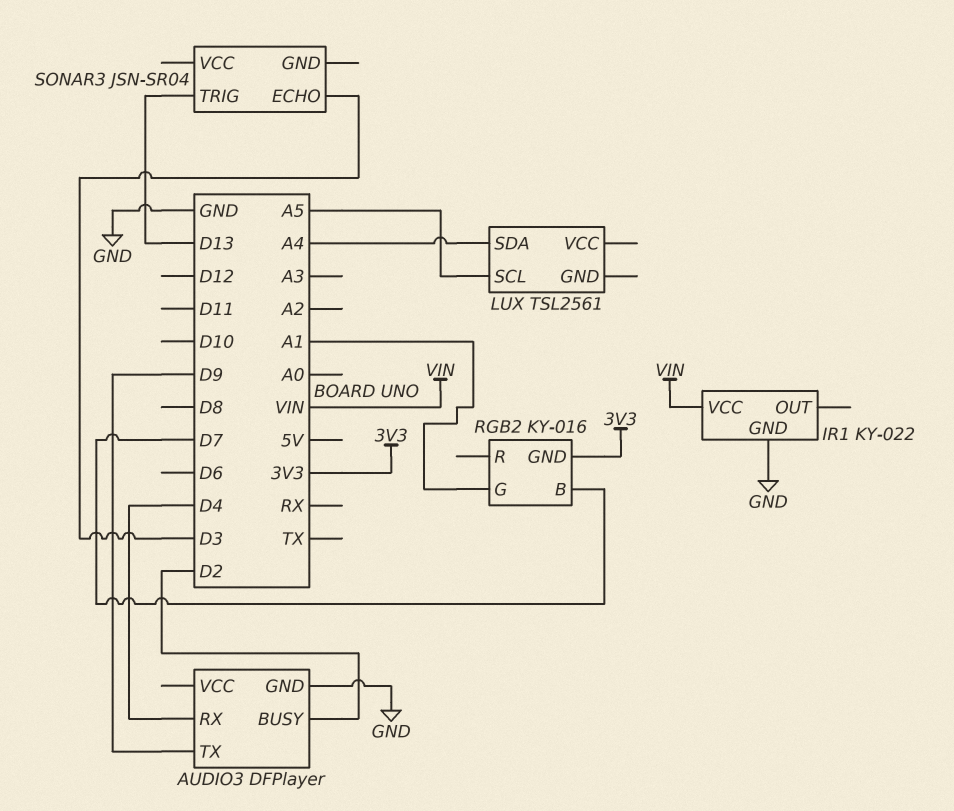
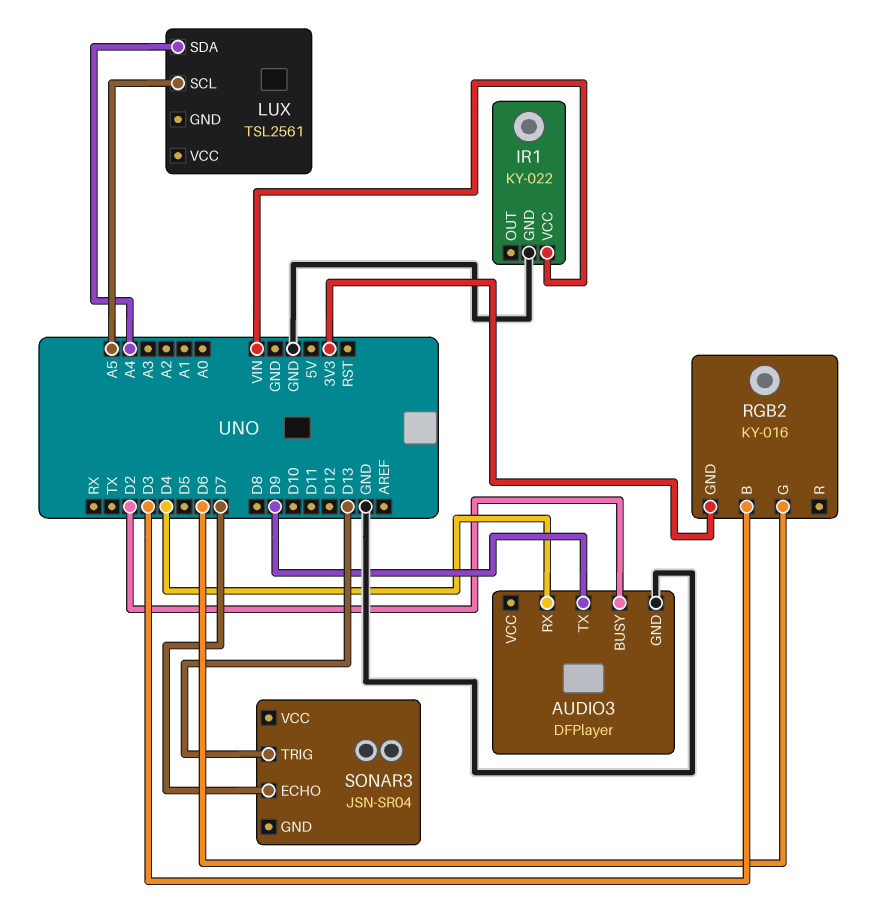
RGB2 pin B: D7 -> D3
RGB2 pin G: A1 -> D6
SONAR3 pin ECHO: D3 -> D7

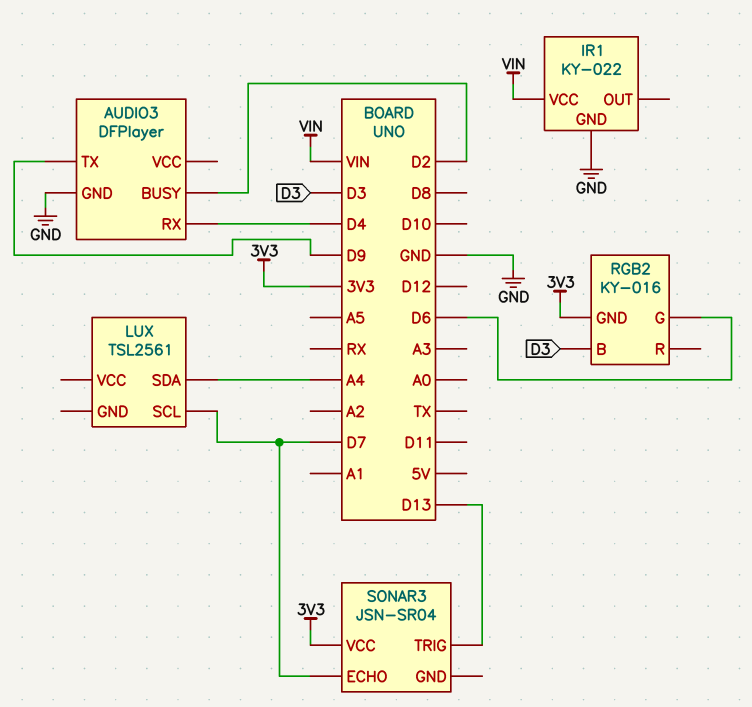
LUX pin SCL: A5 -> D7
SONAR3 pin VCC: none -> 3V3

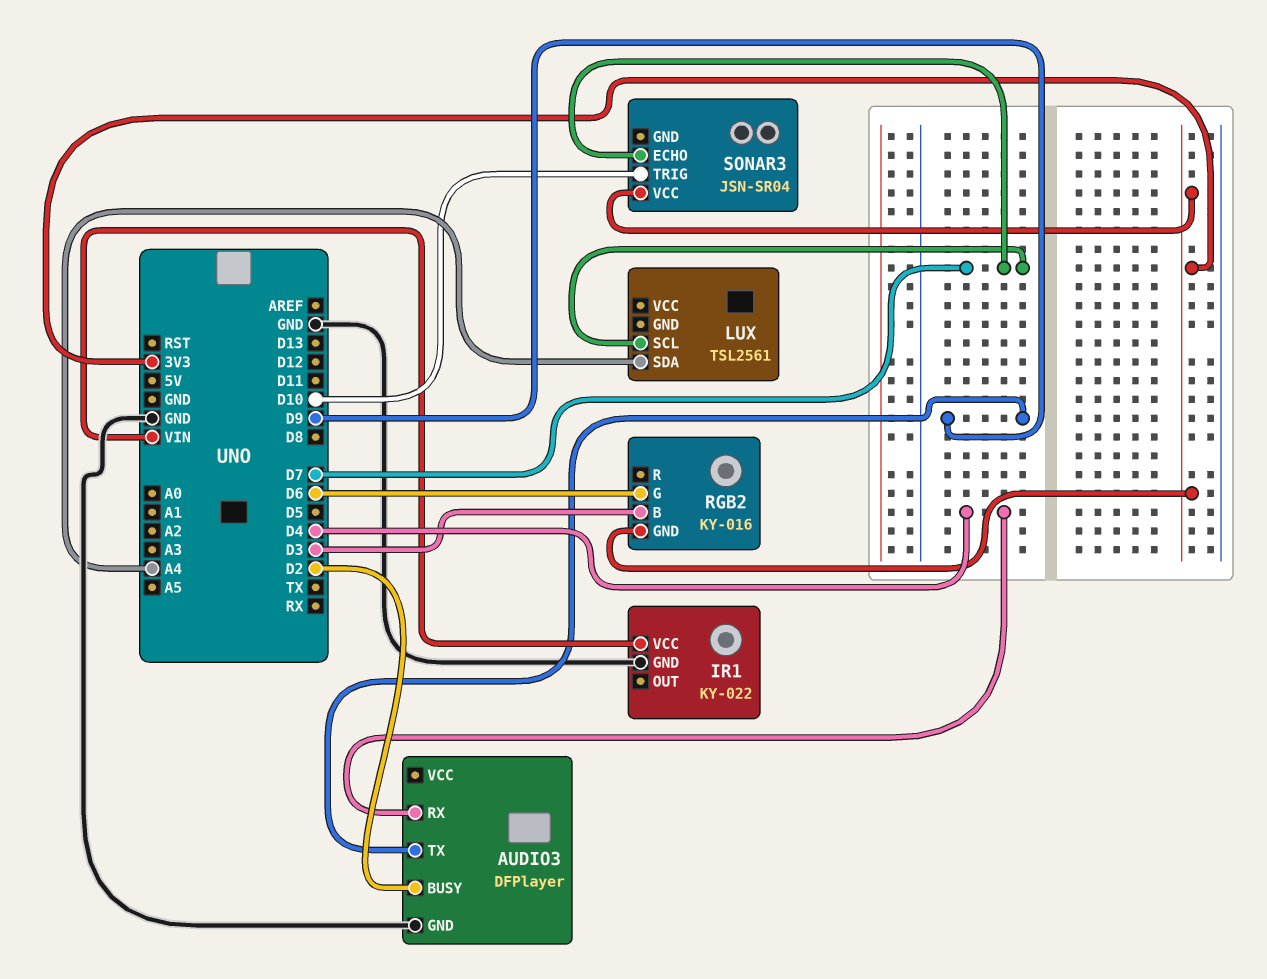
SONAR3 pin TRIG: D13 -> D10

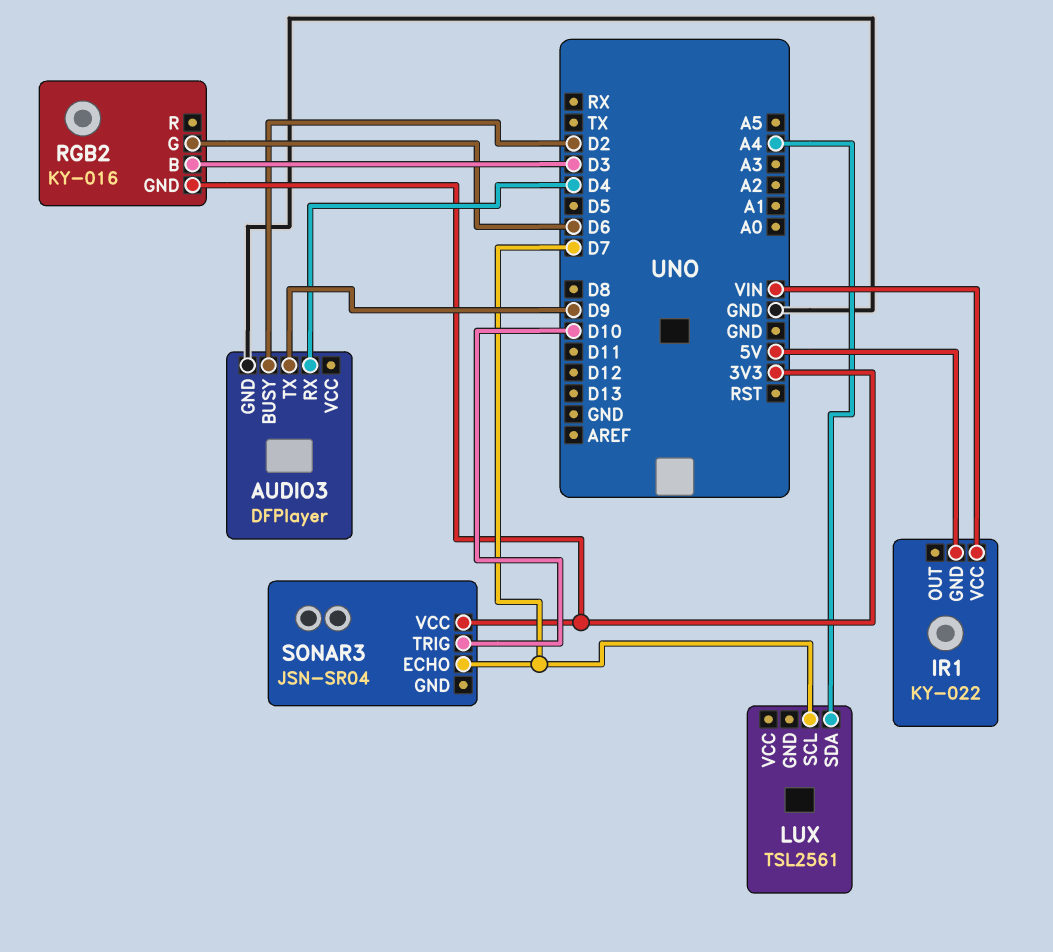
IR1 pin GND: GND -> 5V

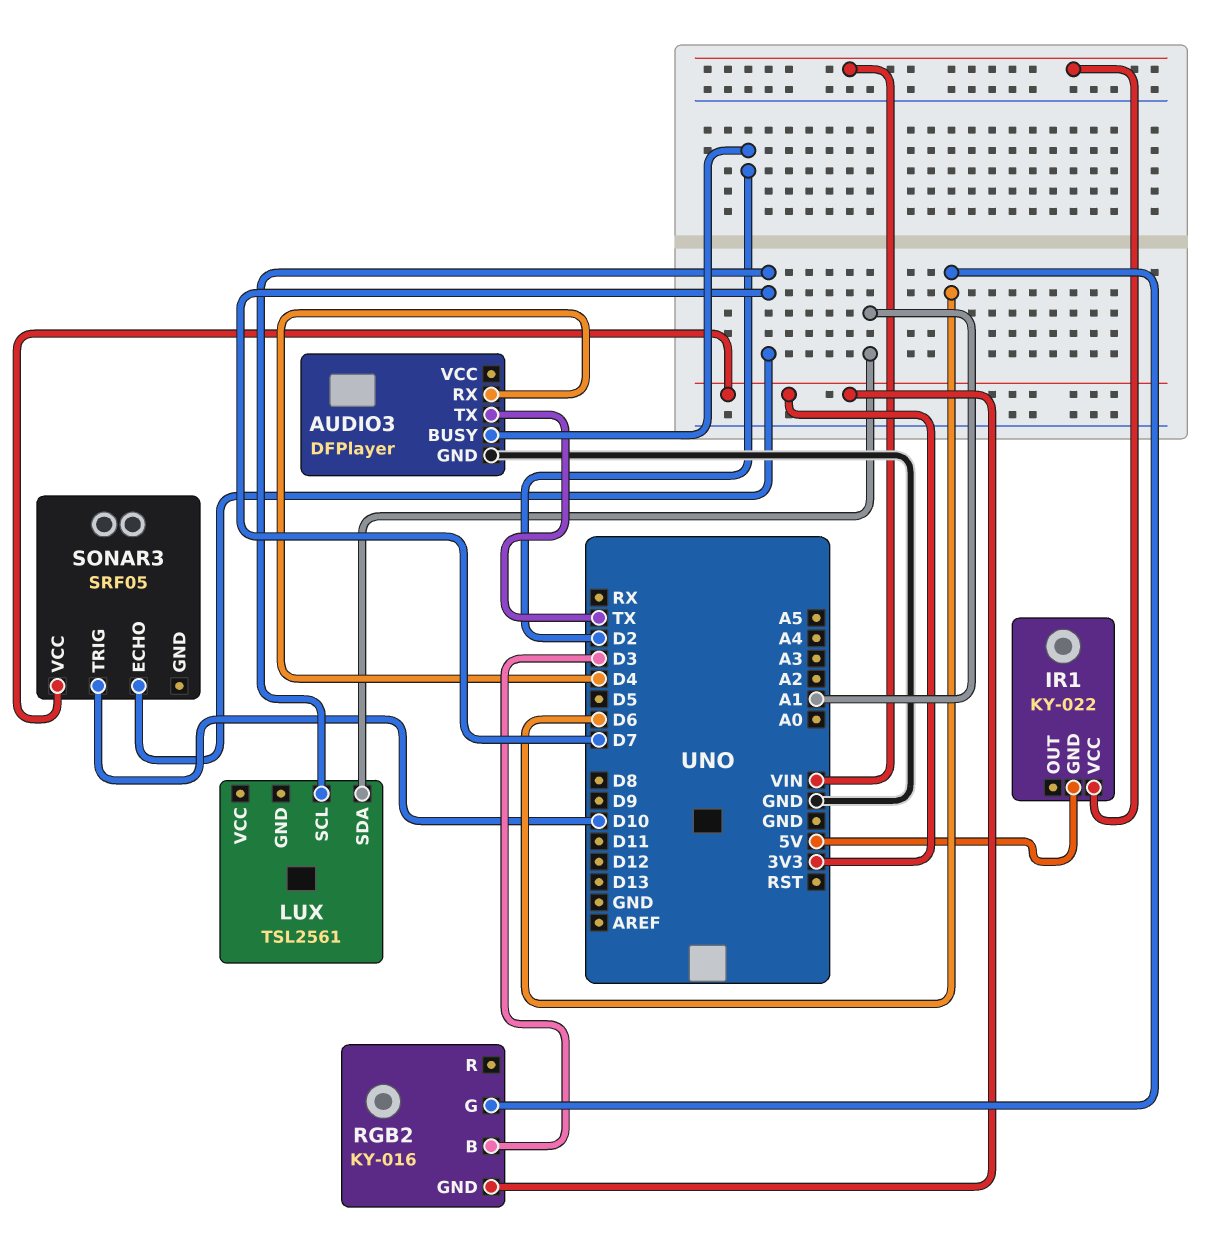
AUDIO3 pin TX: D9 -> TX
LUX pin SDA: A4 -> A1
SONAR3: JSN-SR04 -> SRF05

